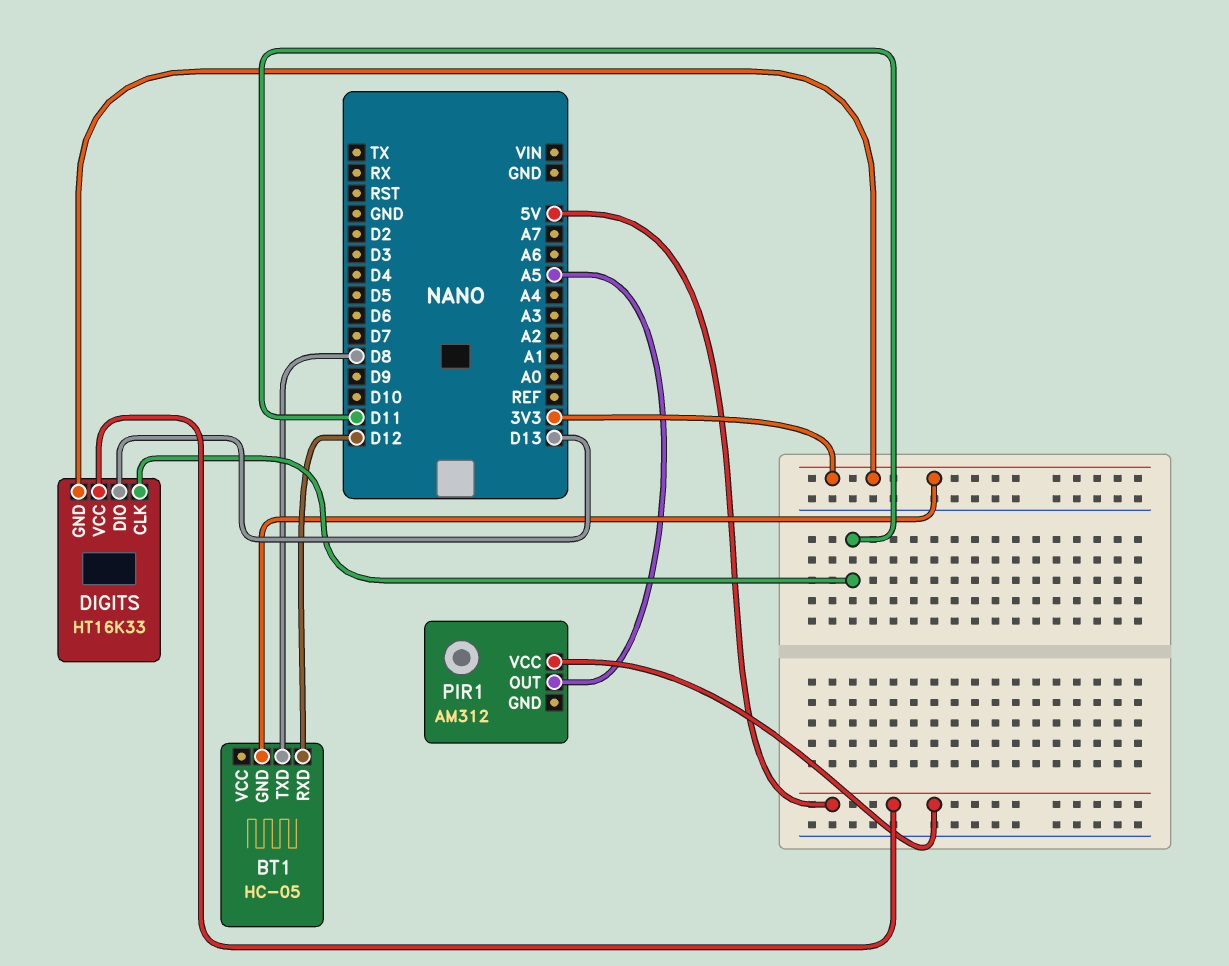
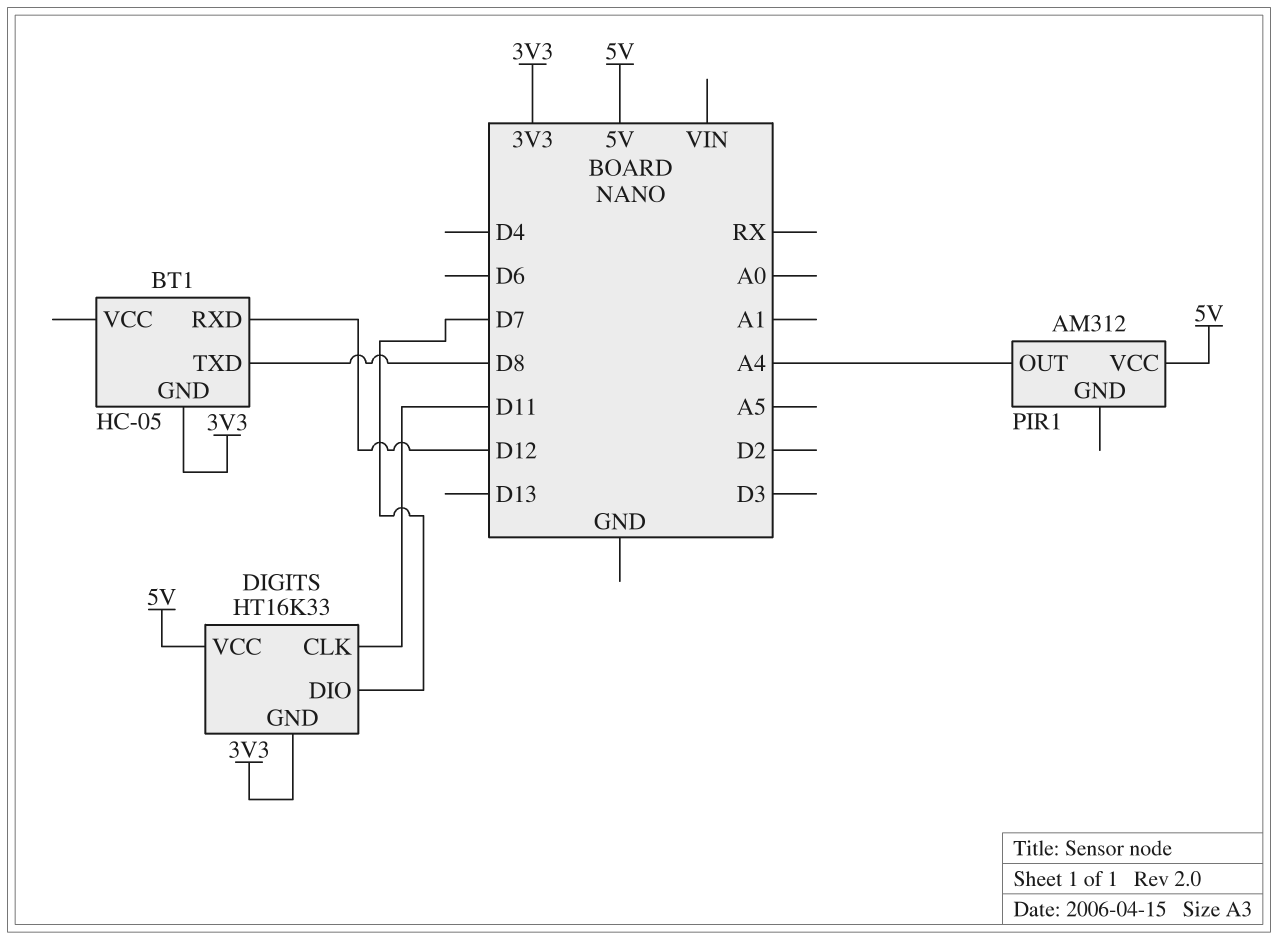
DIGITS pin DIO: D13 -> D7
PIR1 pin OUT: A5 -> A4

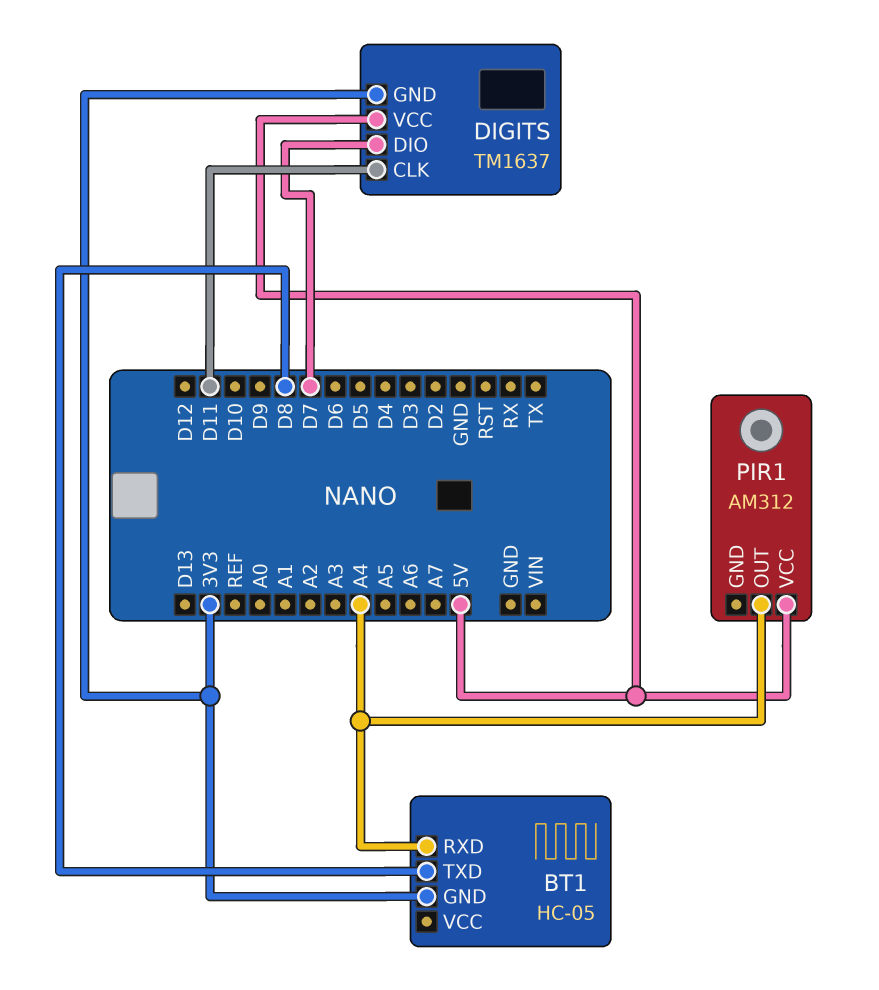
BT1 pin RXD: D12 -> A4
DIGITS: HT16K33 -> TM1637

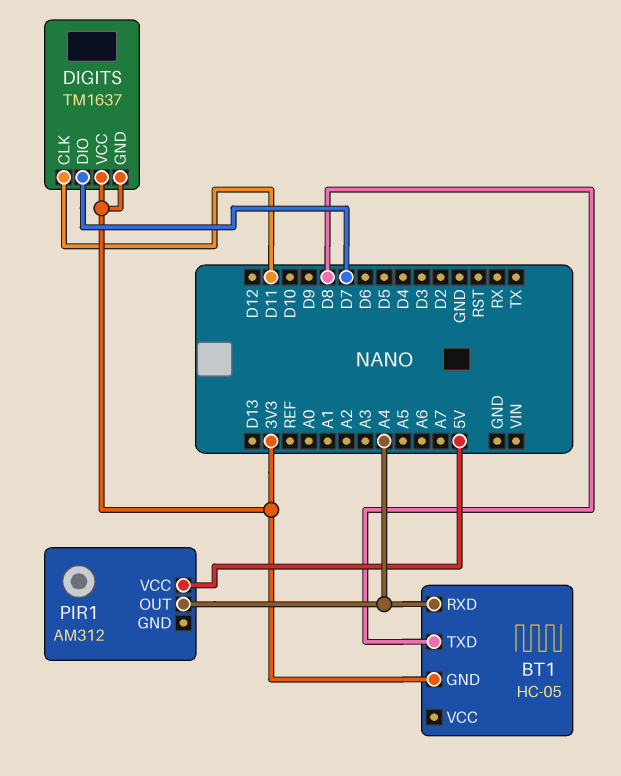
DIGITS pin VCC: 5V -> 3V3

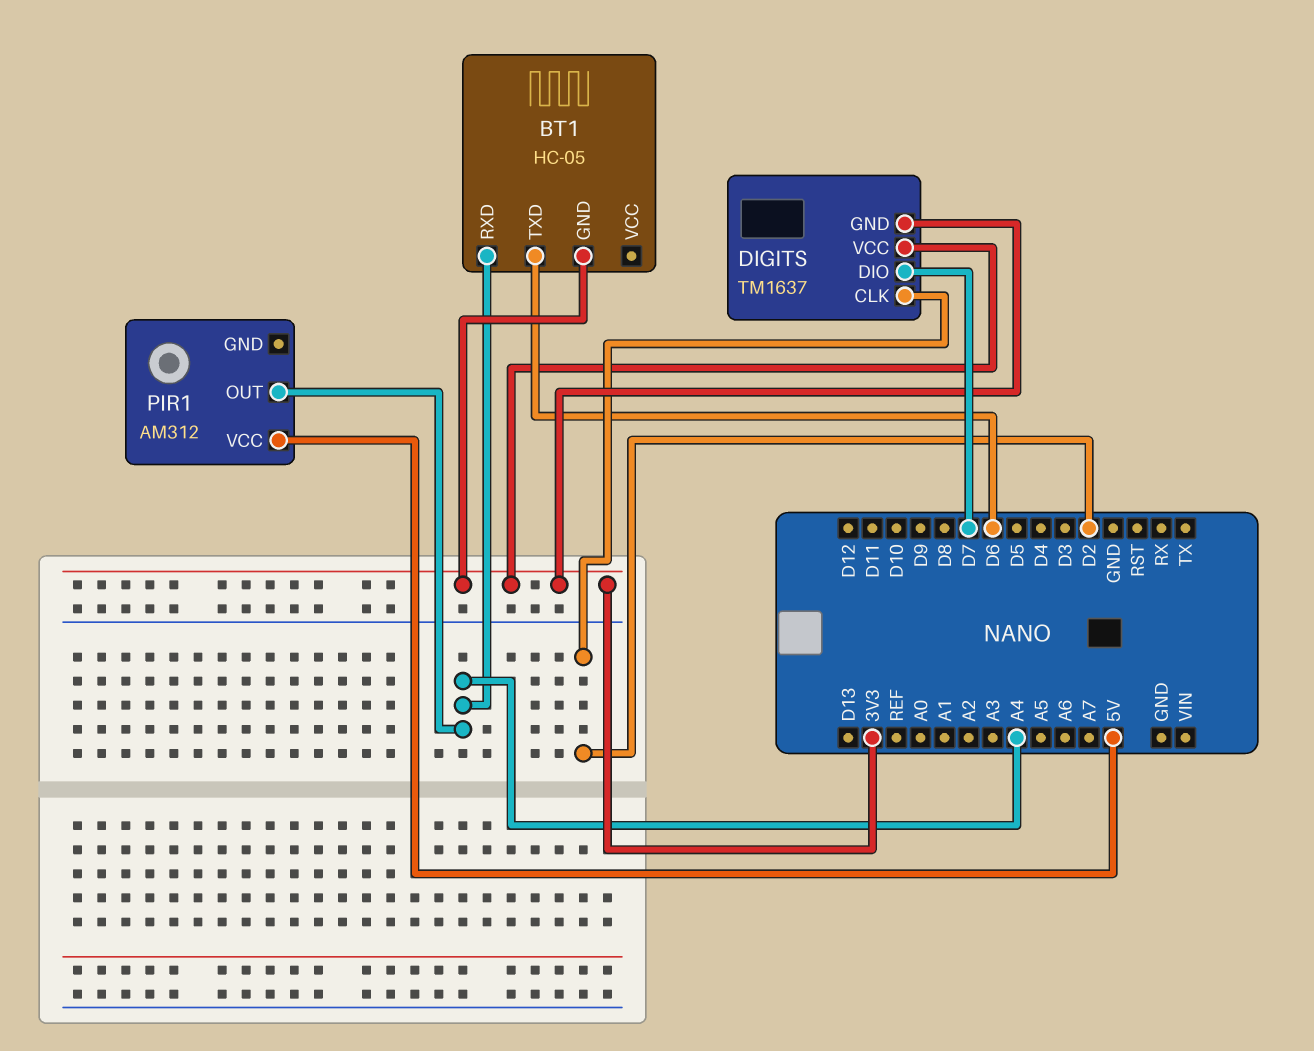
BT1 pin TXD: D8 -> D6
DIGITS pin CLK: D11 -> D2

